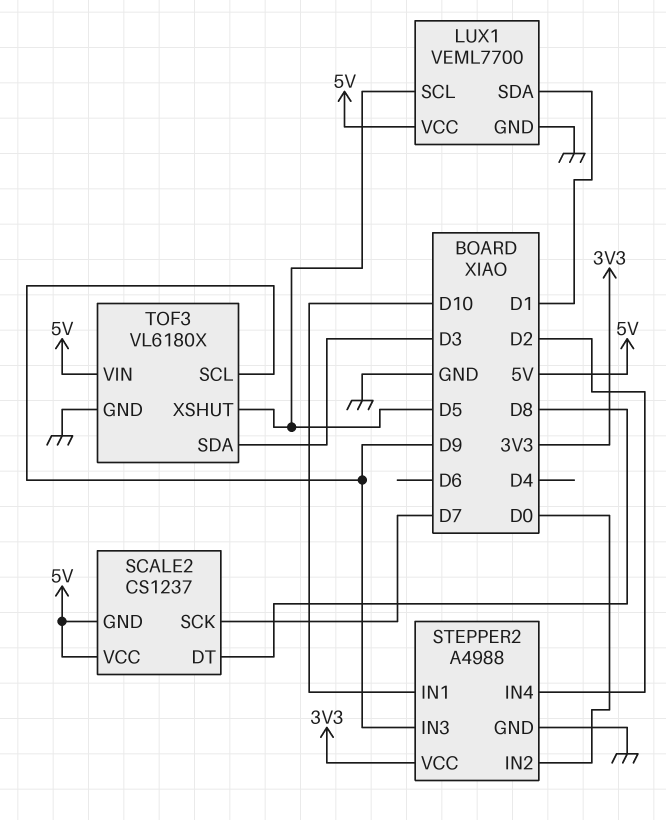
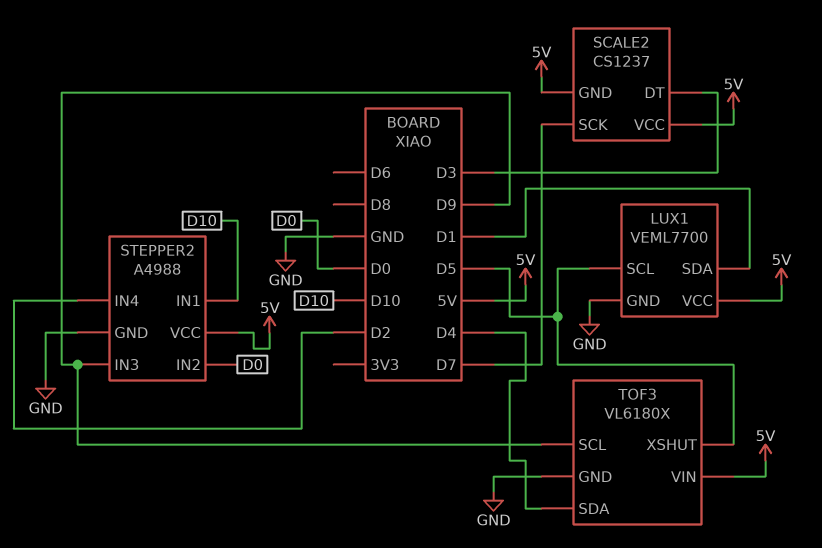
SCALE2 pin DT: D8 -> D3
STEPPER2 pin VCC: 3V3 -> 5V
TOF3 pin SDA: D3 -> D4

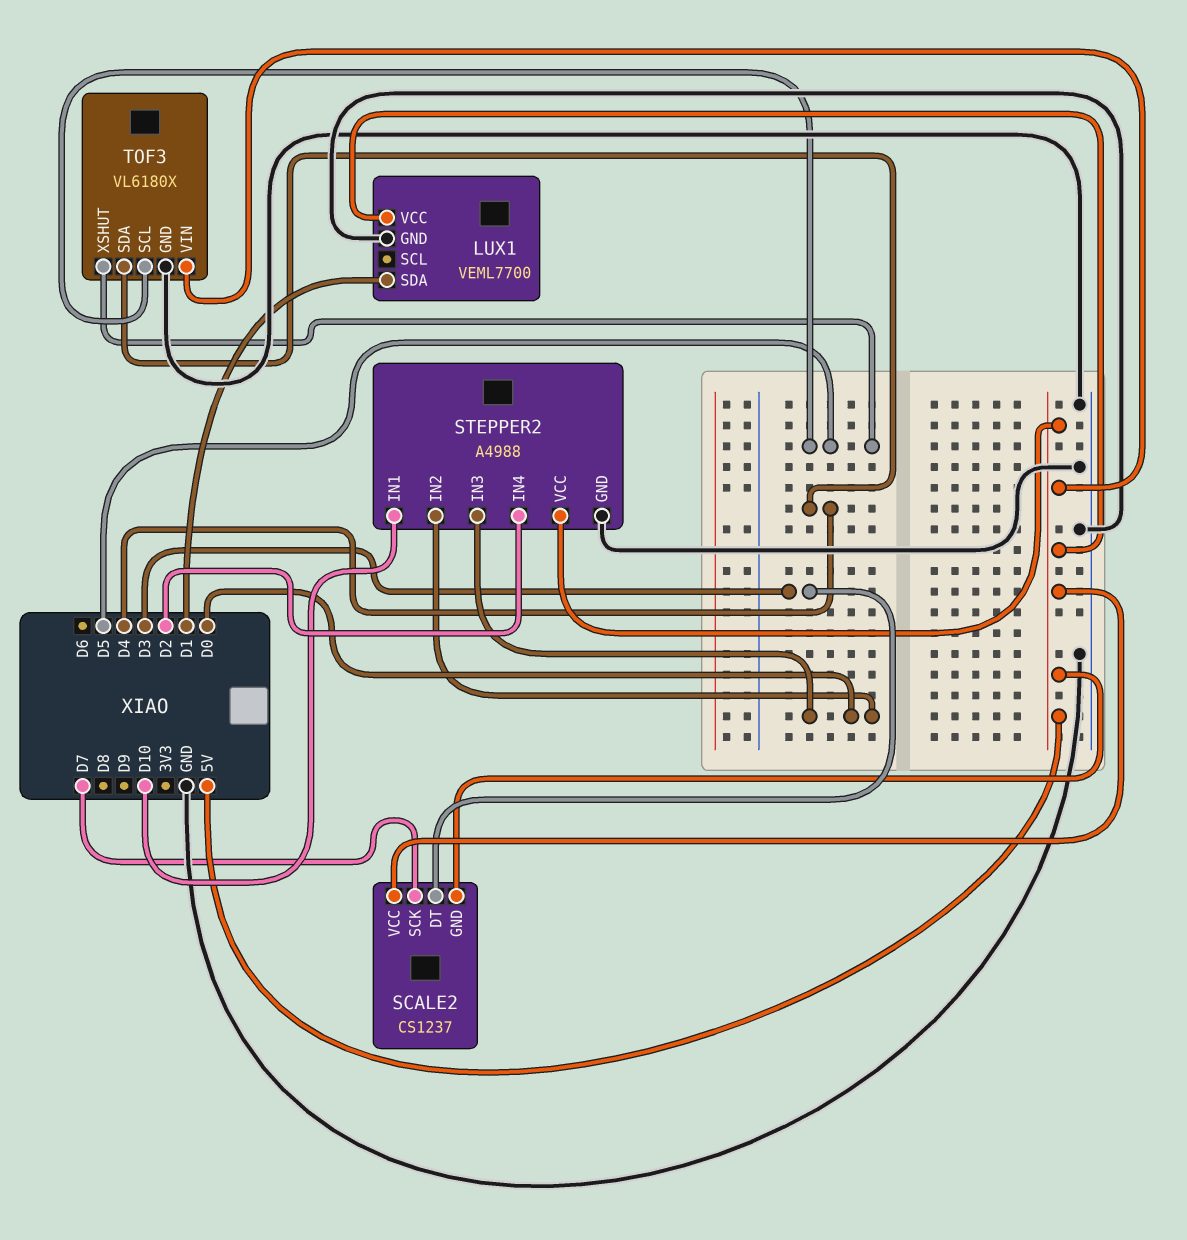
LUX1 pin SCL: D5 -> none
STEPPER2 pin IN3: D9 -> D0
TOF3 pin SCL: D9 -> D5

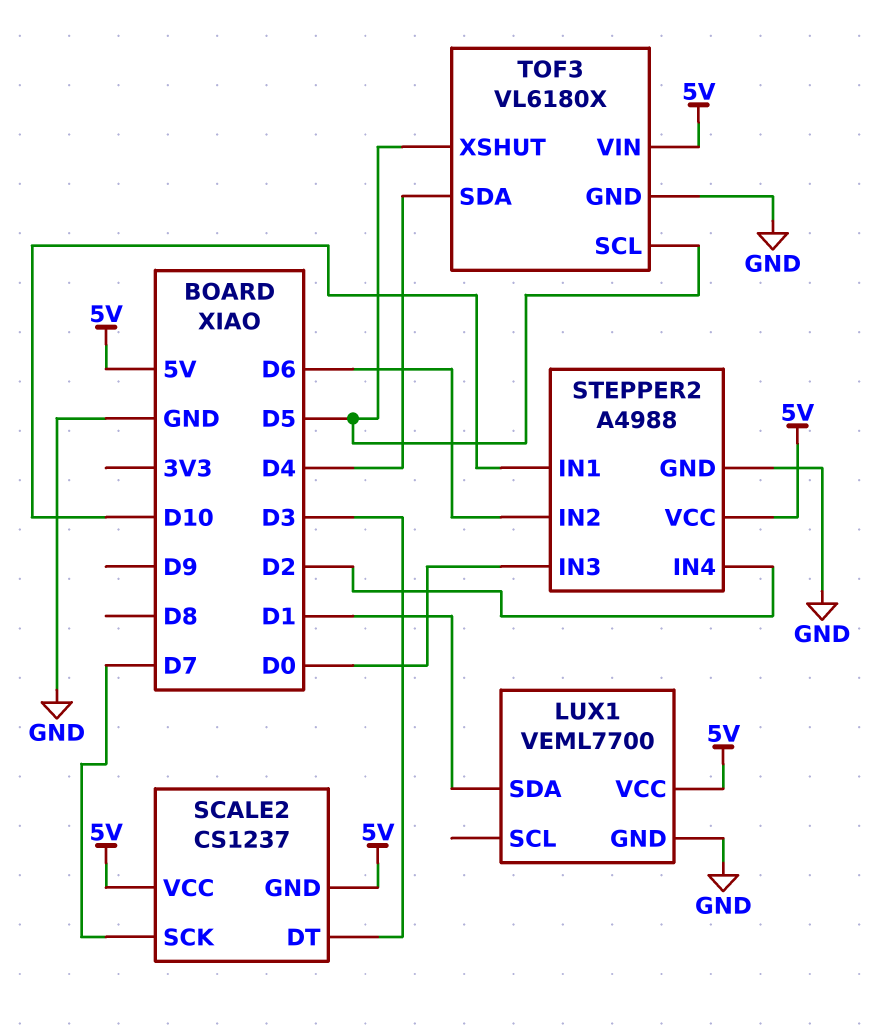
STEPPER2 pin IN2: D0 -> D6

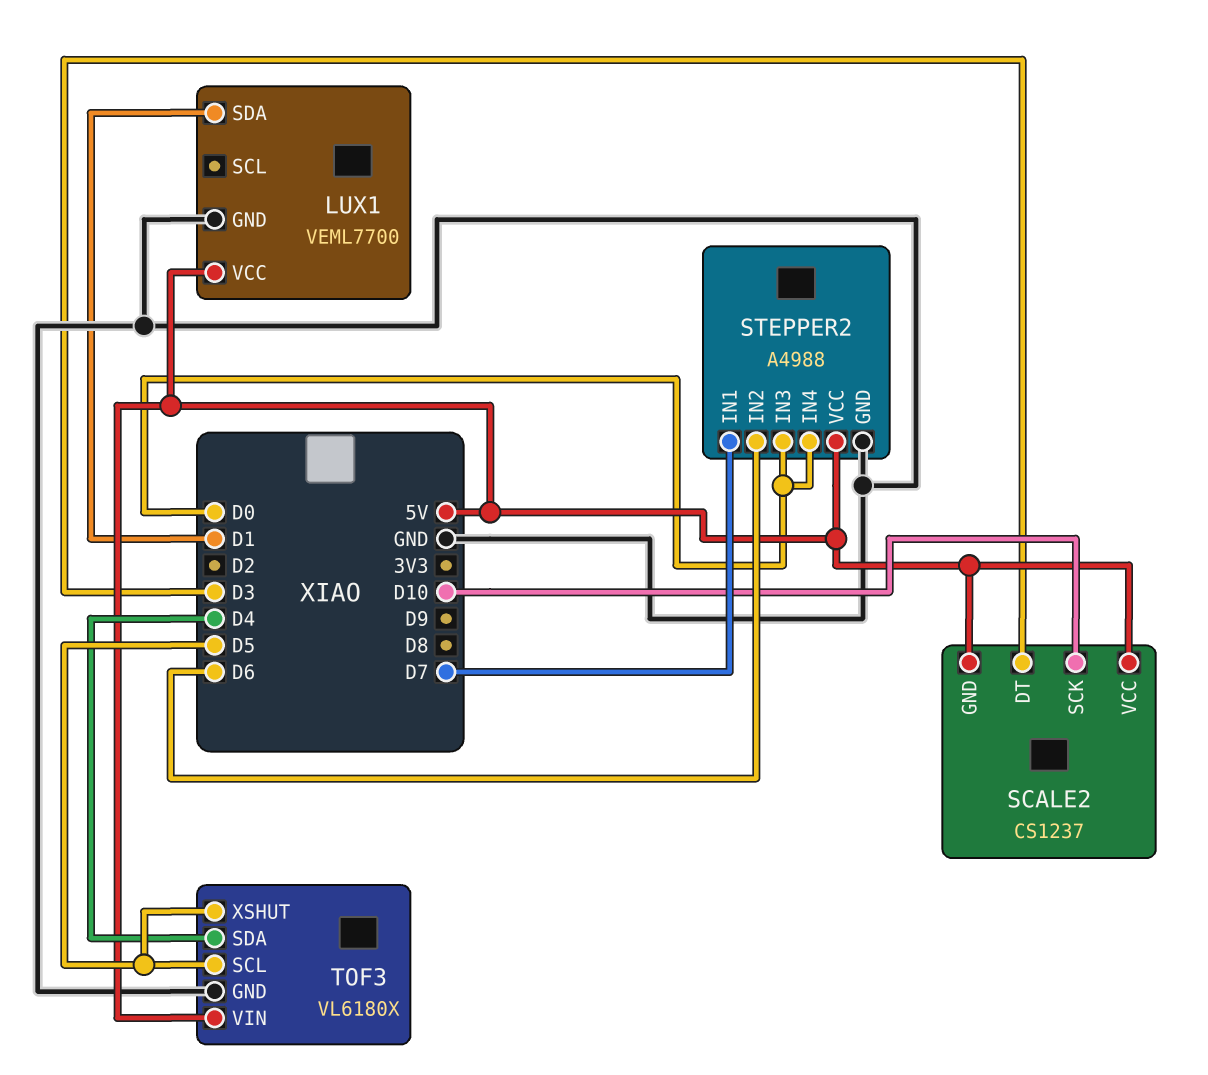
SCALE2 pin SCK: D7 -> D10
STEPPER2 pin IN1: D10 -> D7
STEPPER2 pin IN4: D2 -> D0

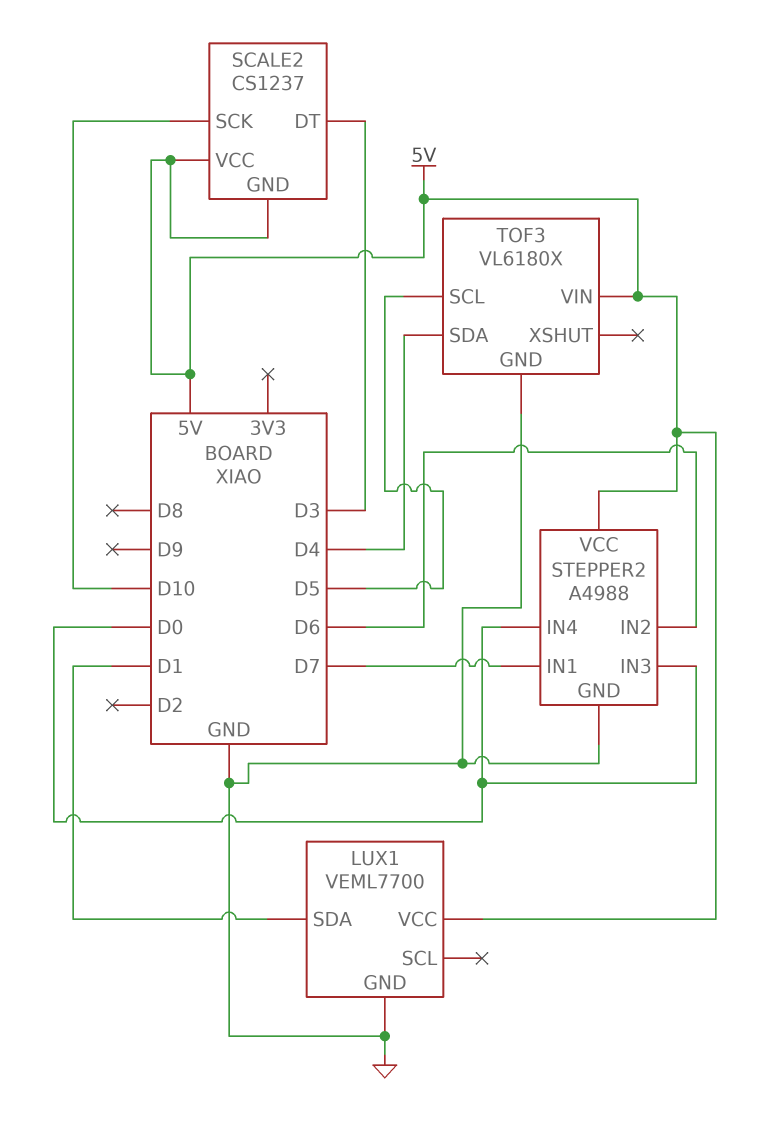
TOF3 pin XSHUT: D5 -> none

